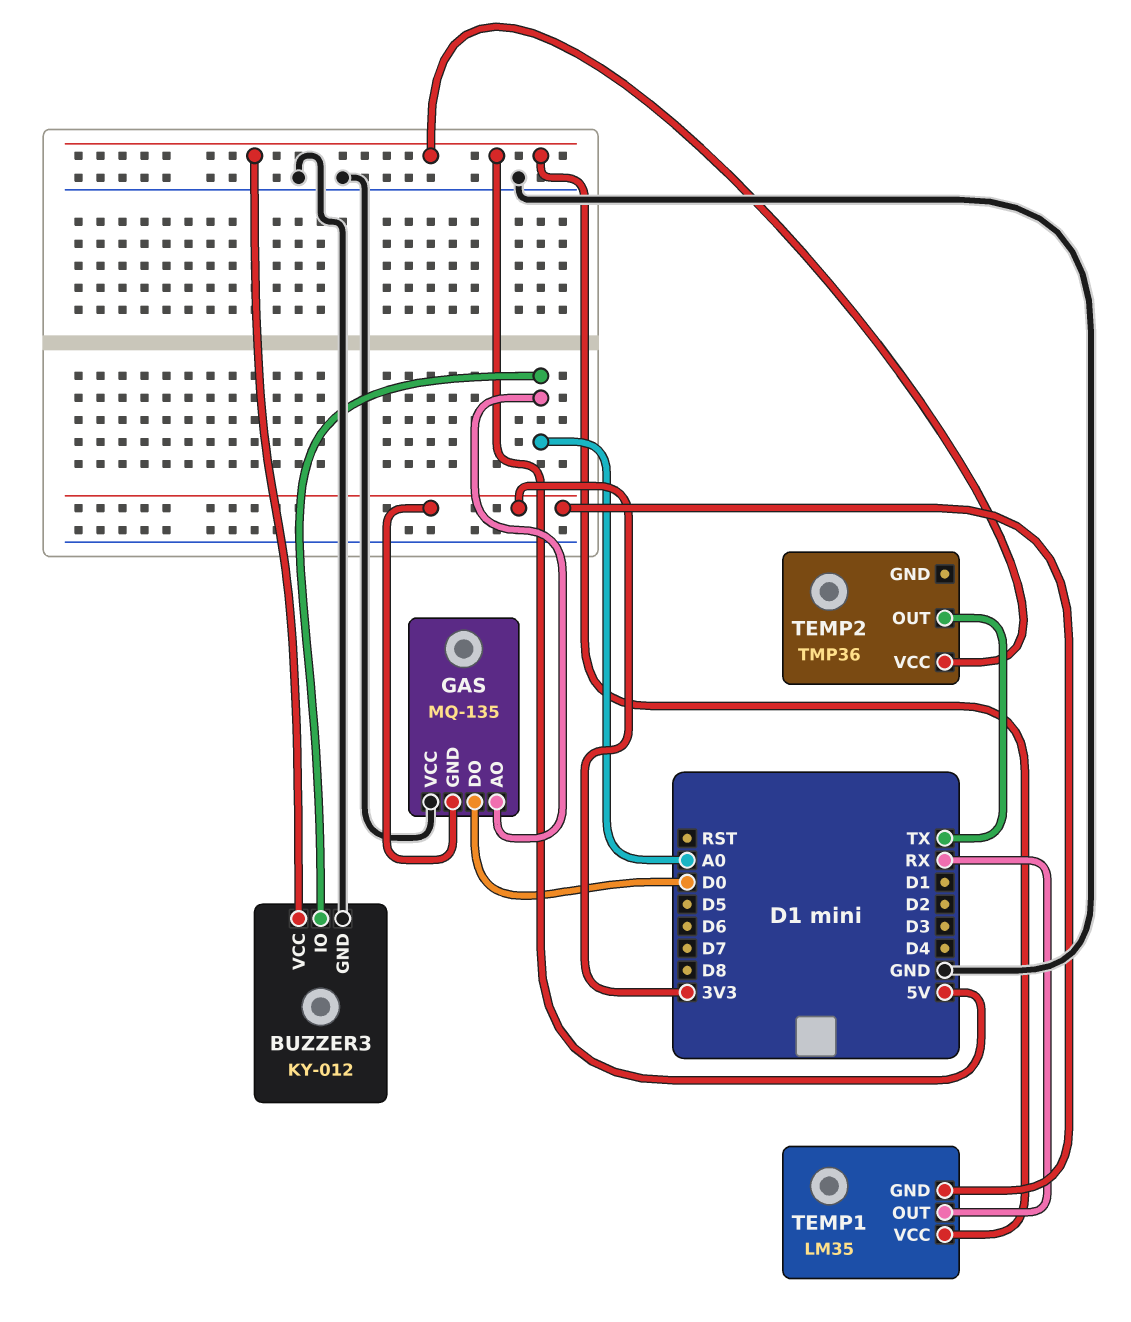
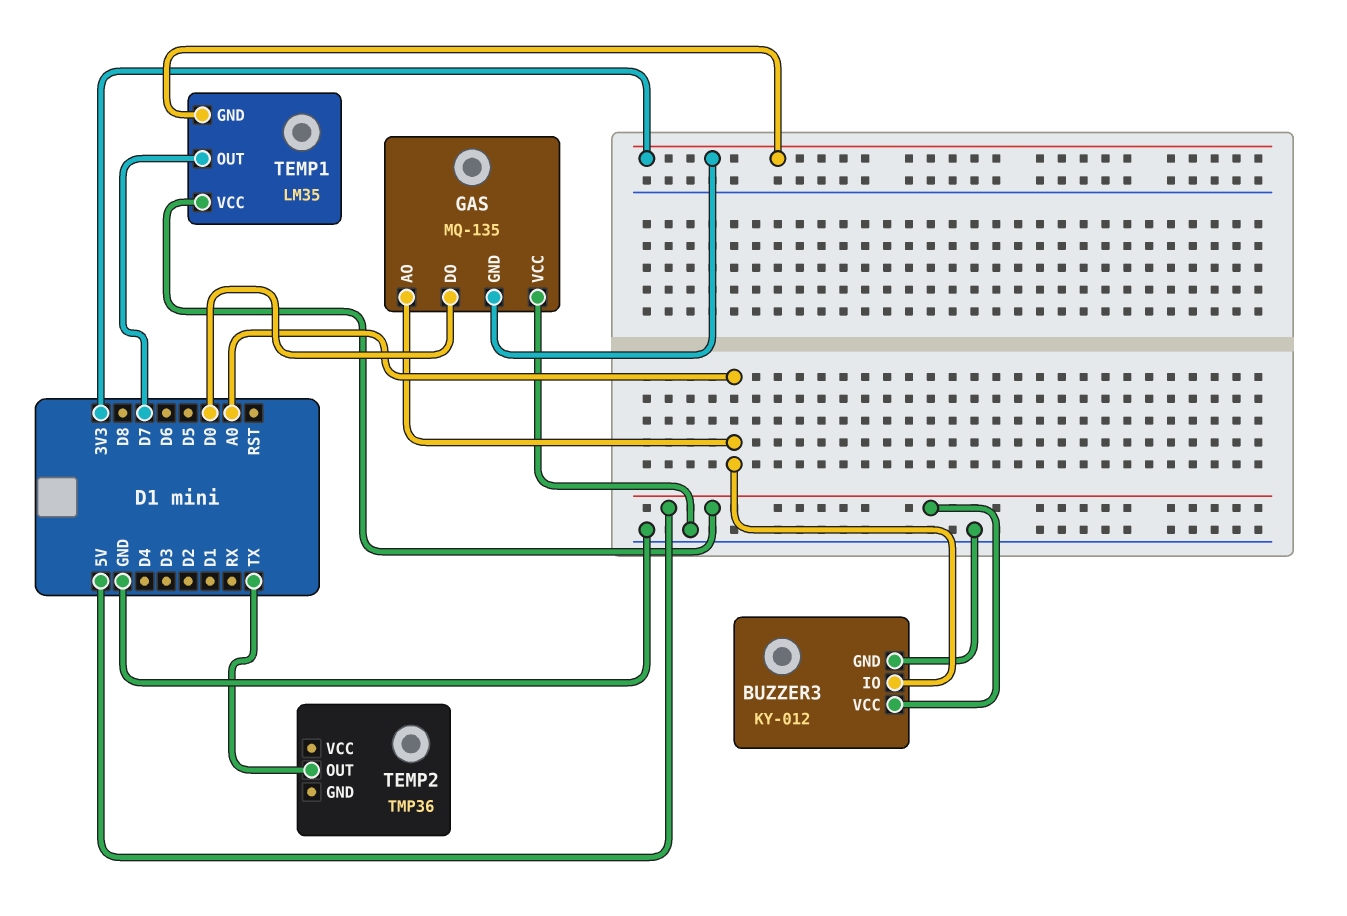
TEMP1 pin OUT: RX -> D7
TEMP2 pin VCC: 5V -> none

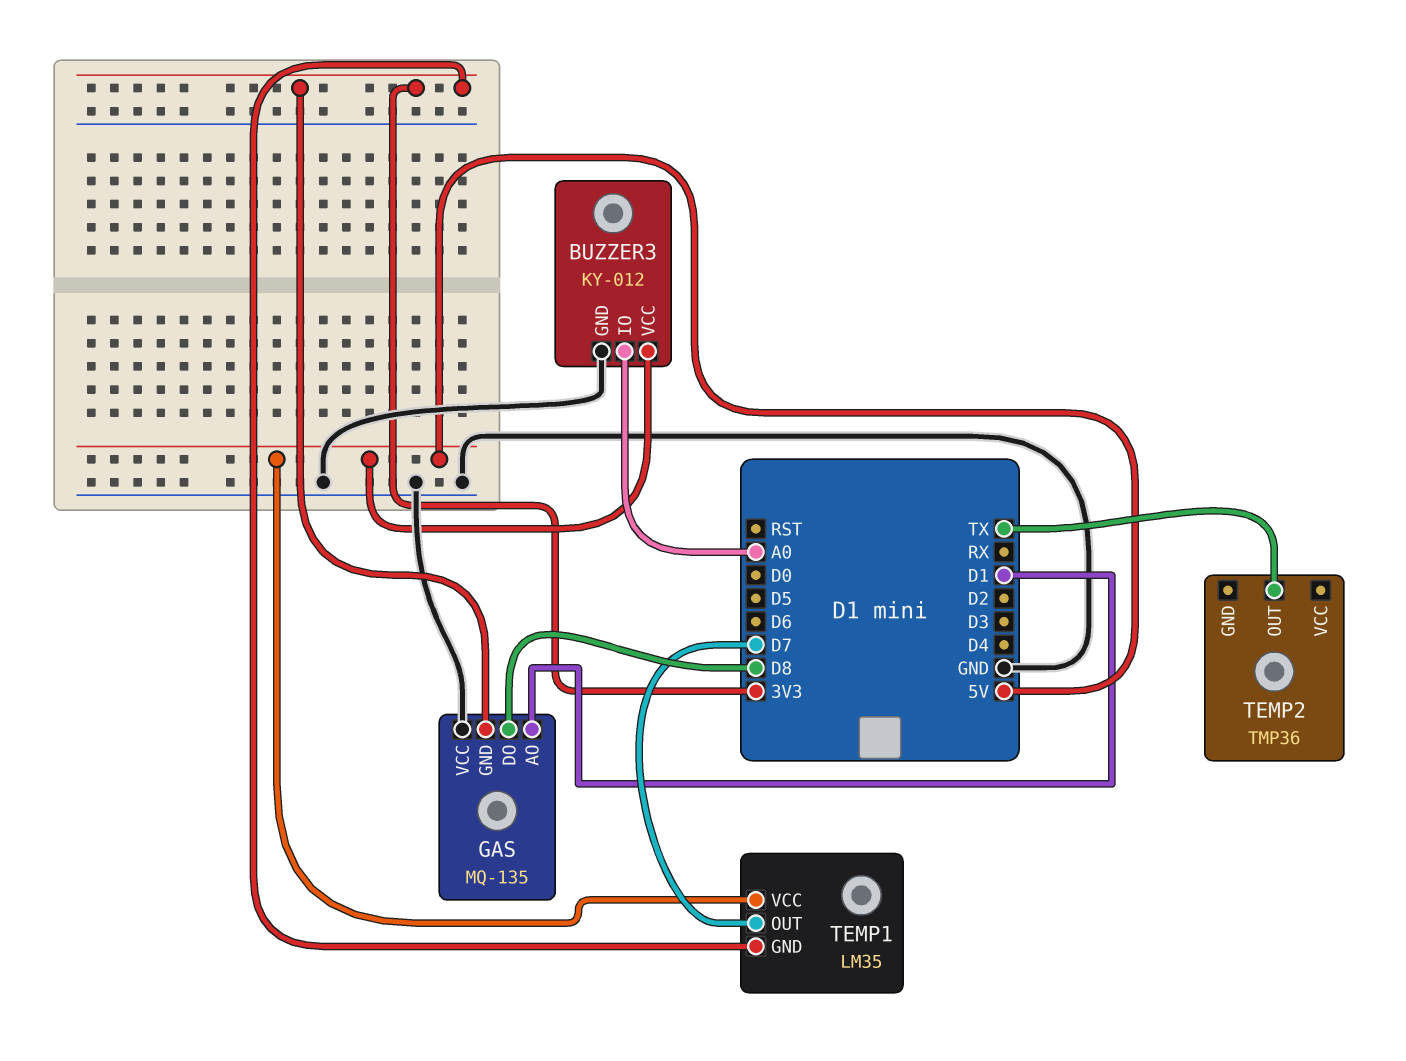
GAS pin AO: A0 -> D1
GAS pin DO: D0 -> D8

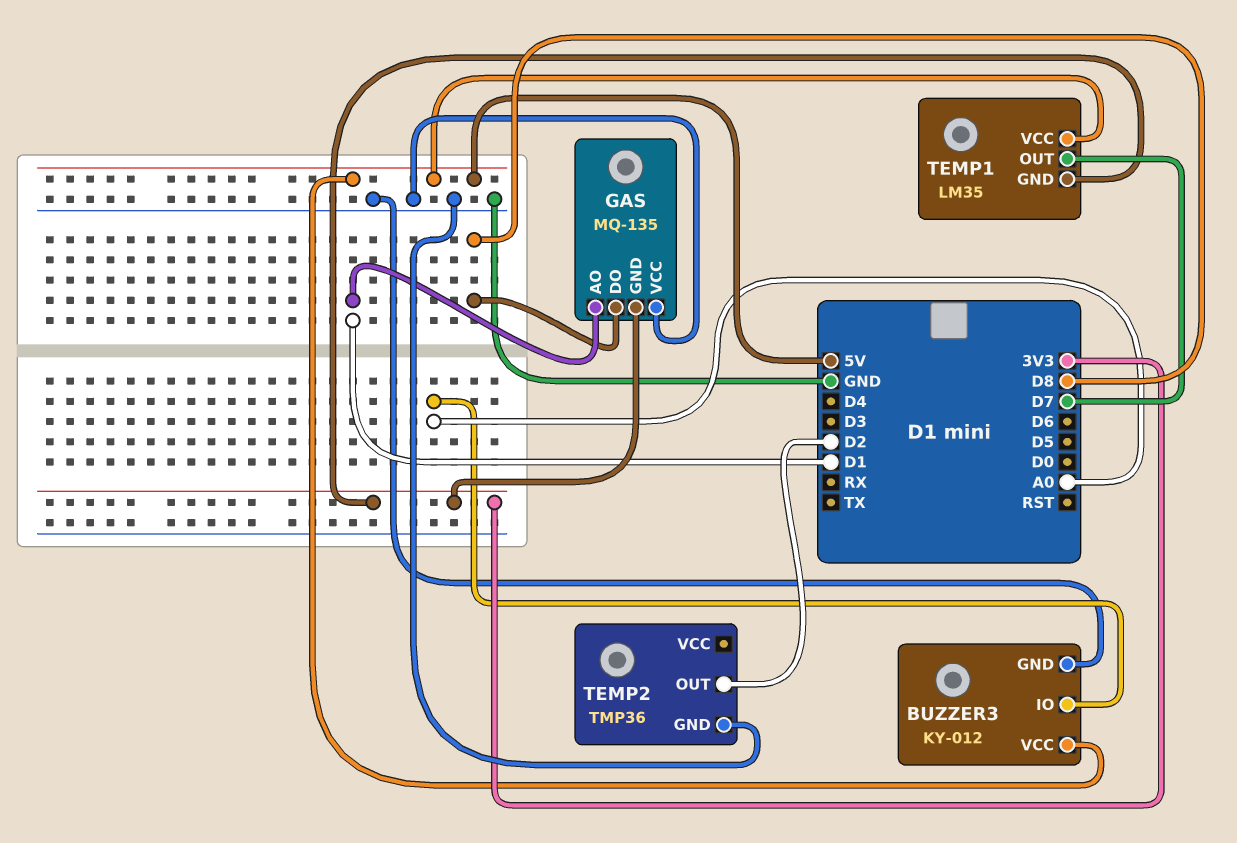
TEMP2 pin GND: none -> GND
TEMP2 pin OUT: TX -> D2

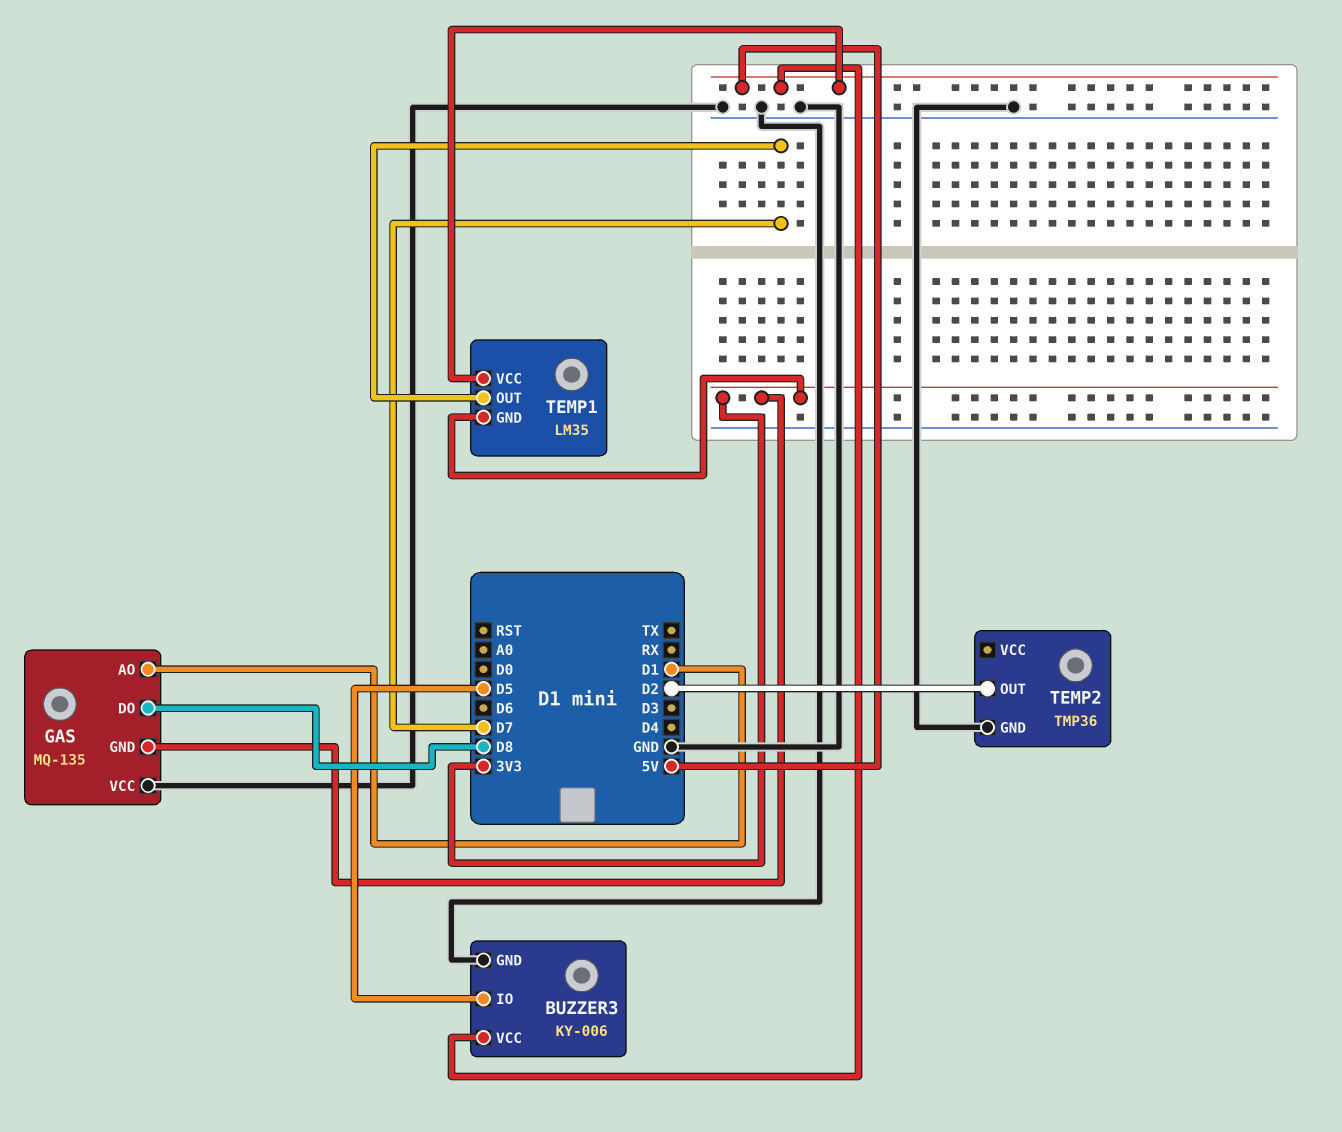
BUZZER3: KY-012 -> KY-006
BUZZER3 pin IO: A0 -> D5

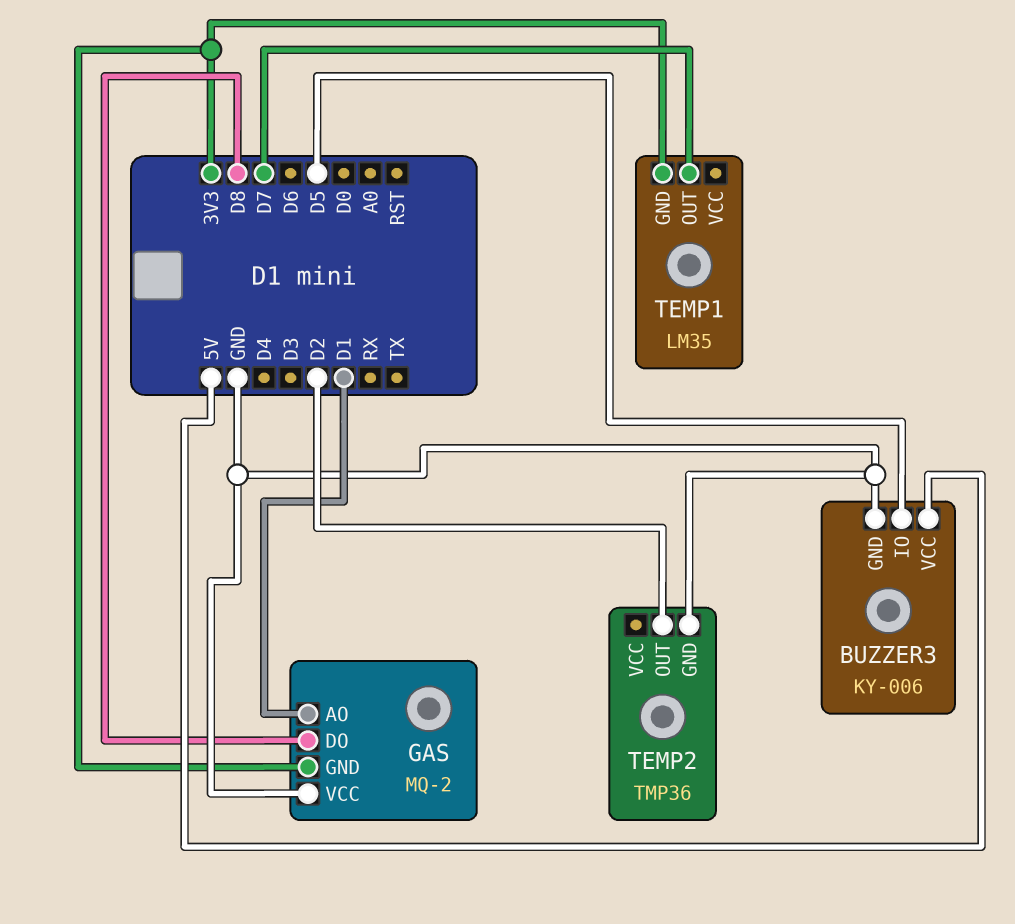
GAS: MQ-135 -> MQ-2
TEMP1 pin VCC: 5V -> none

